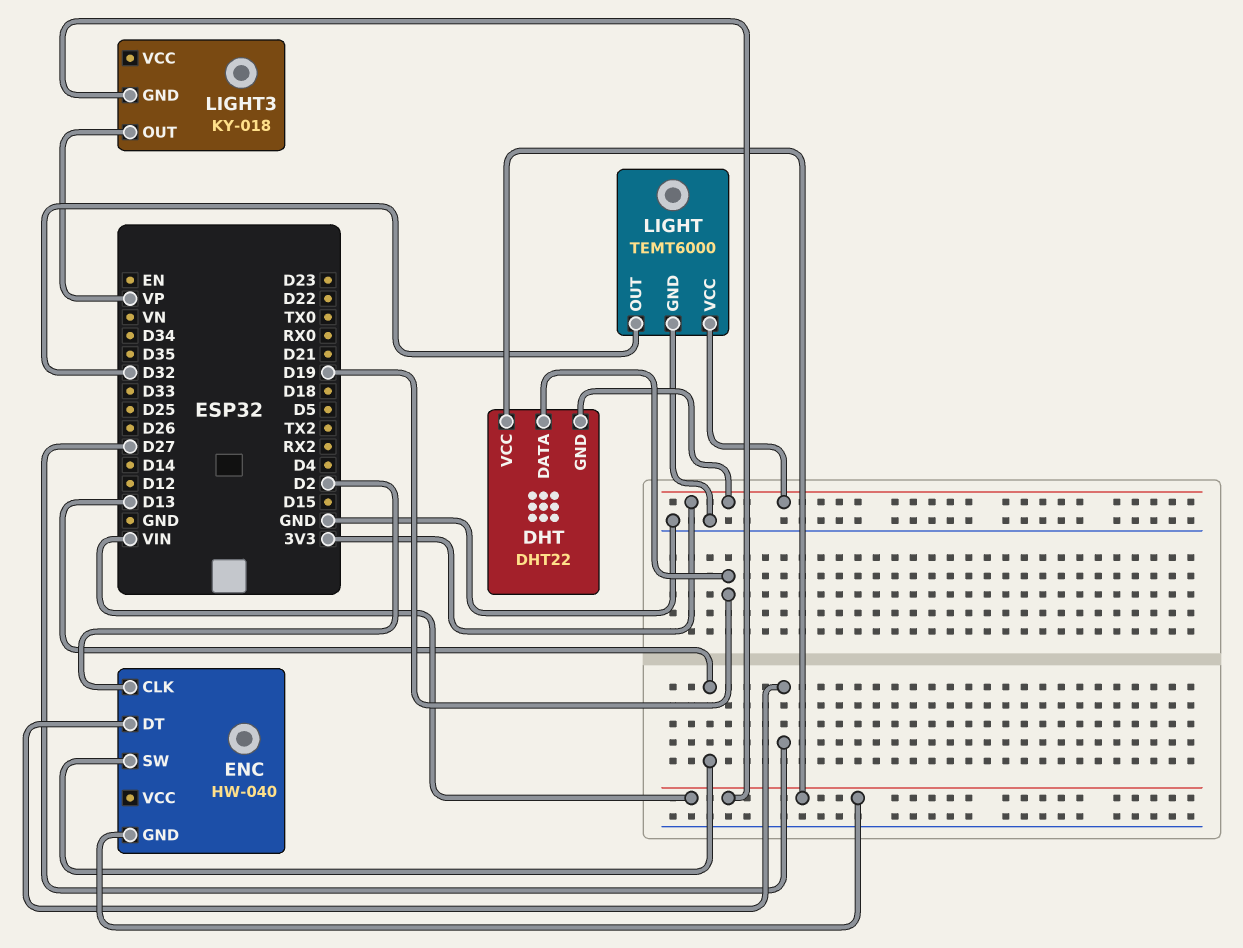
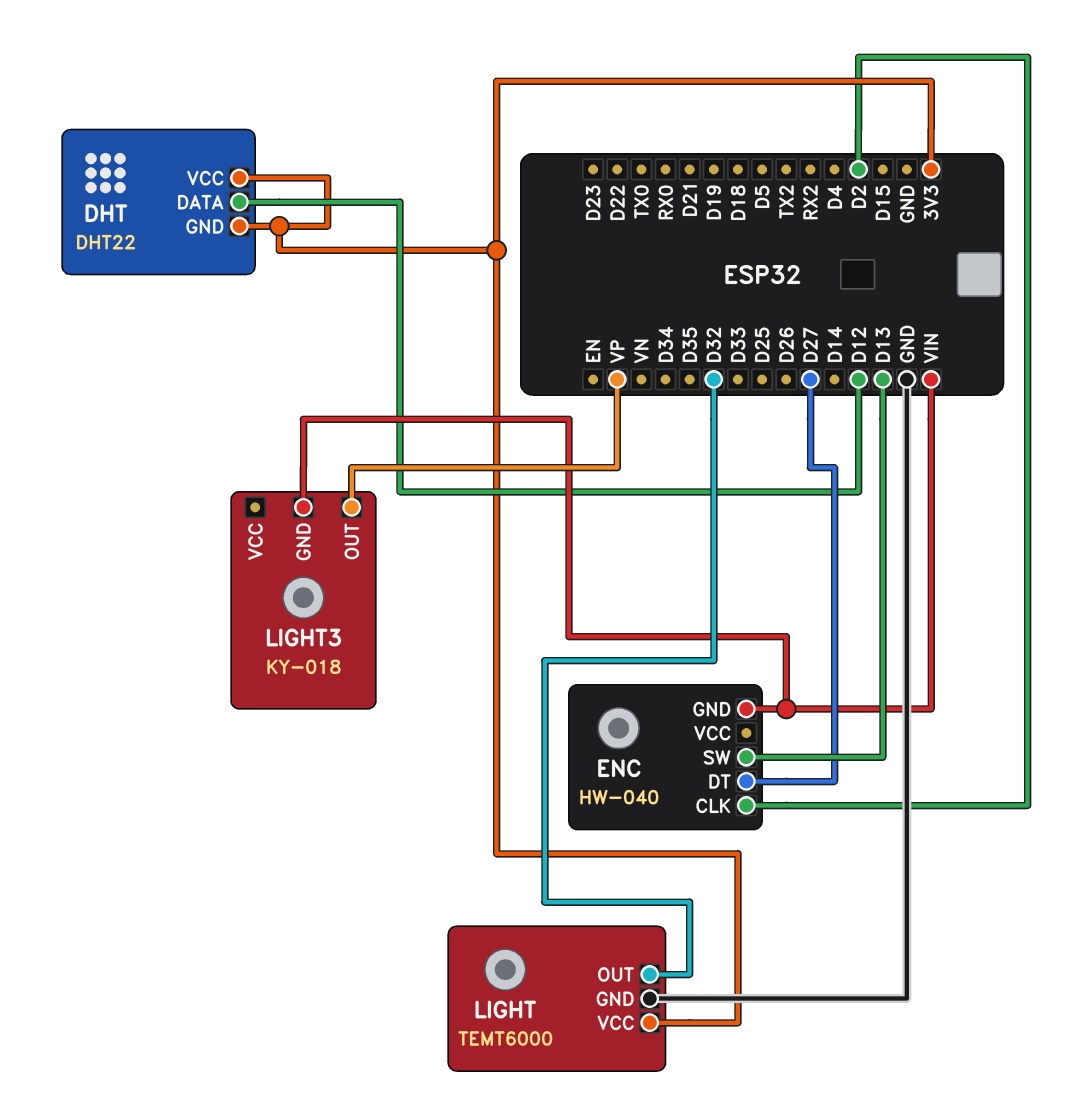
DHT pin DATA: D19 -> D12
DHT pin VCC: VIN -> 3V3

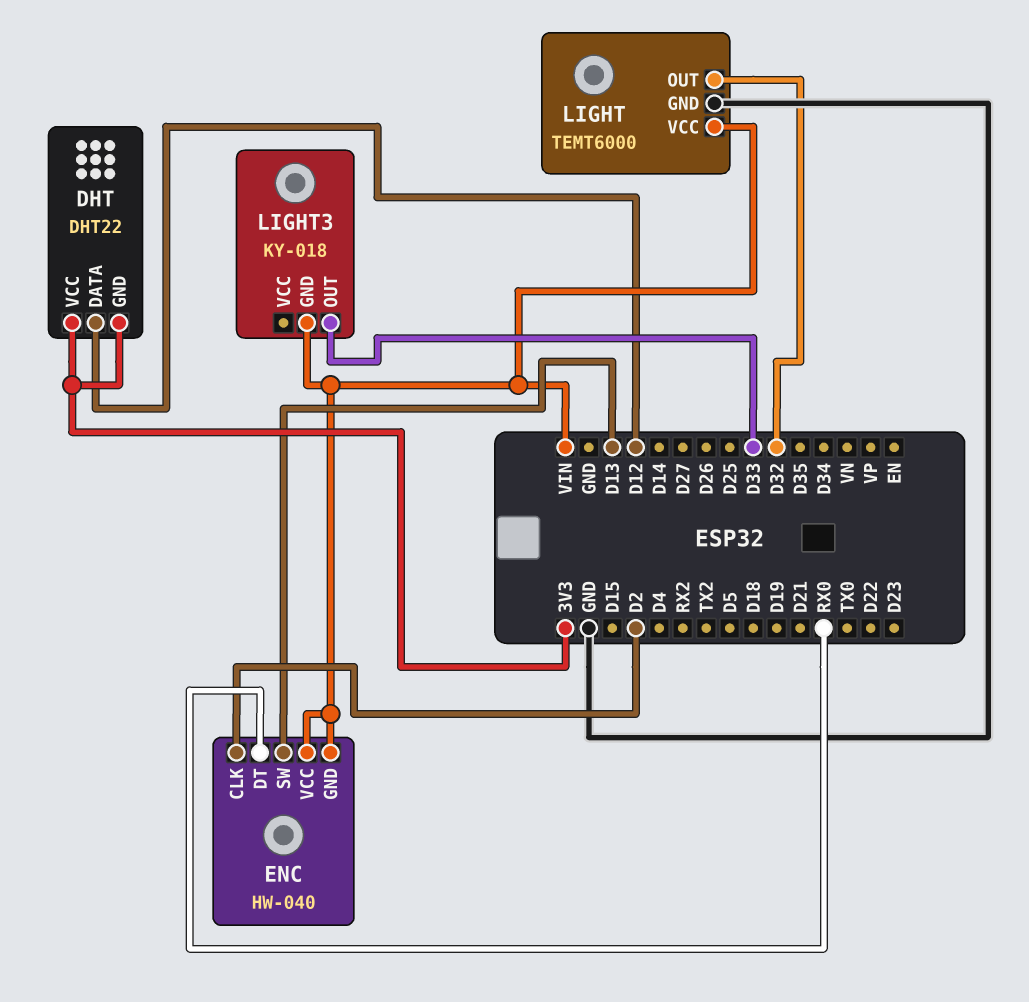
ENC pin DT: D27 -> RX0
ENC pin VCC: none -> VIN
LIGHT pin VCC: 3V3 -> VIN
LIGHT3 pin OUT: VP -> D33

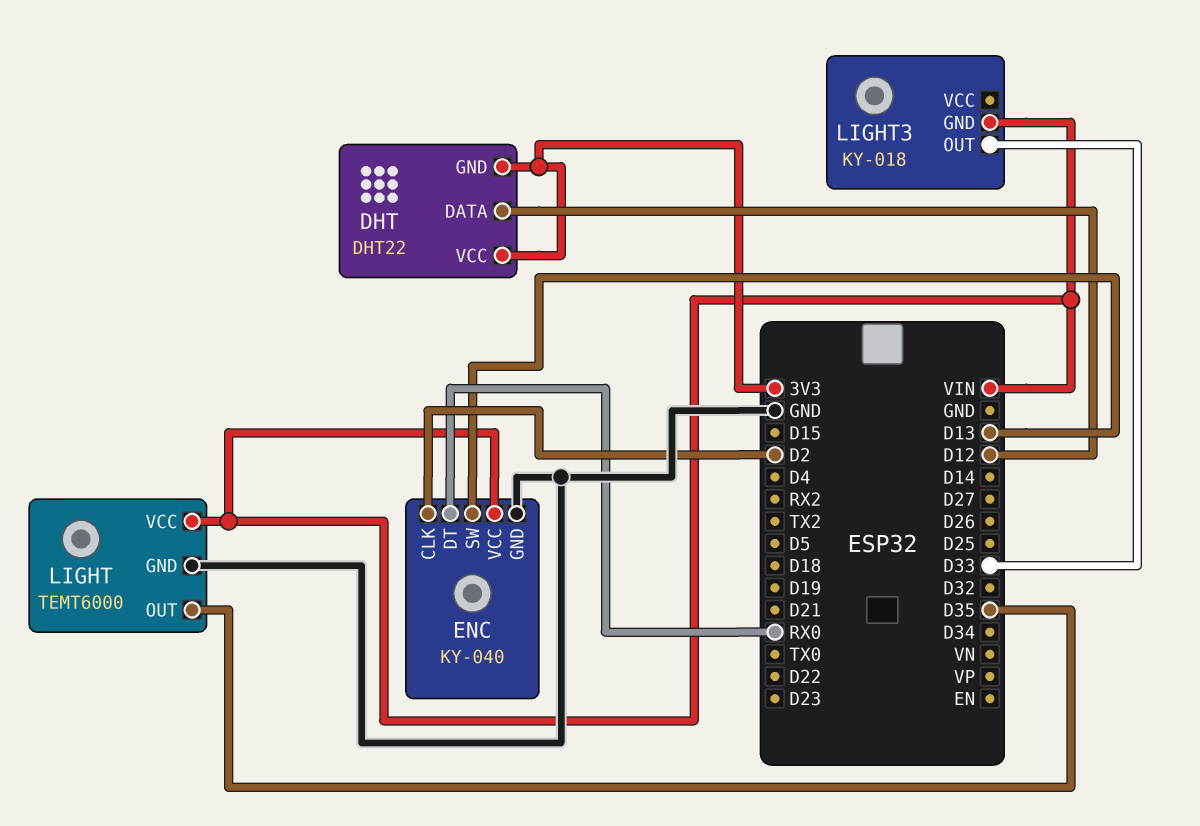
ENC: HW-040 -> KY-040
ENC pin GND: VIN -> GND
LIGHT pin OUT: D32 -> D35

